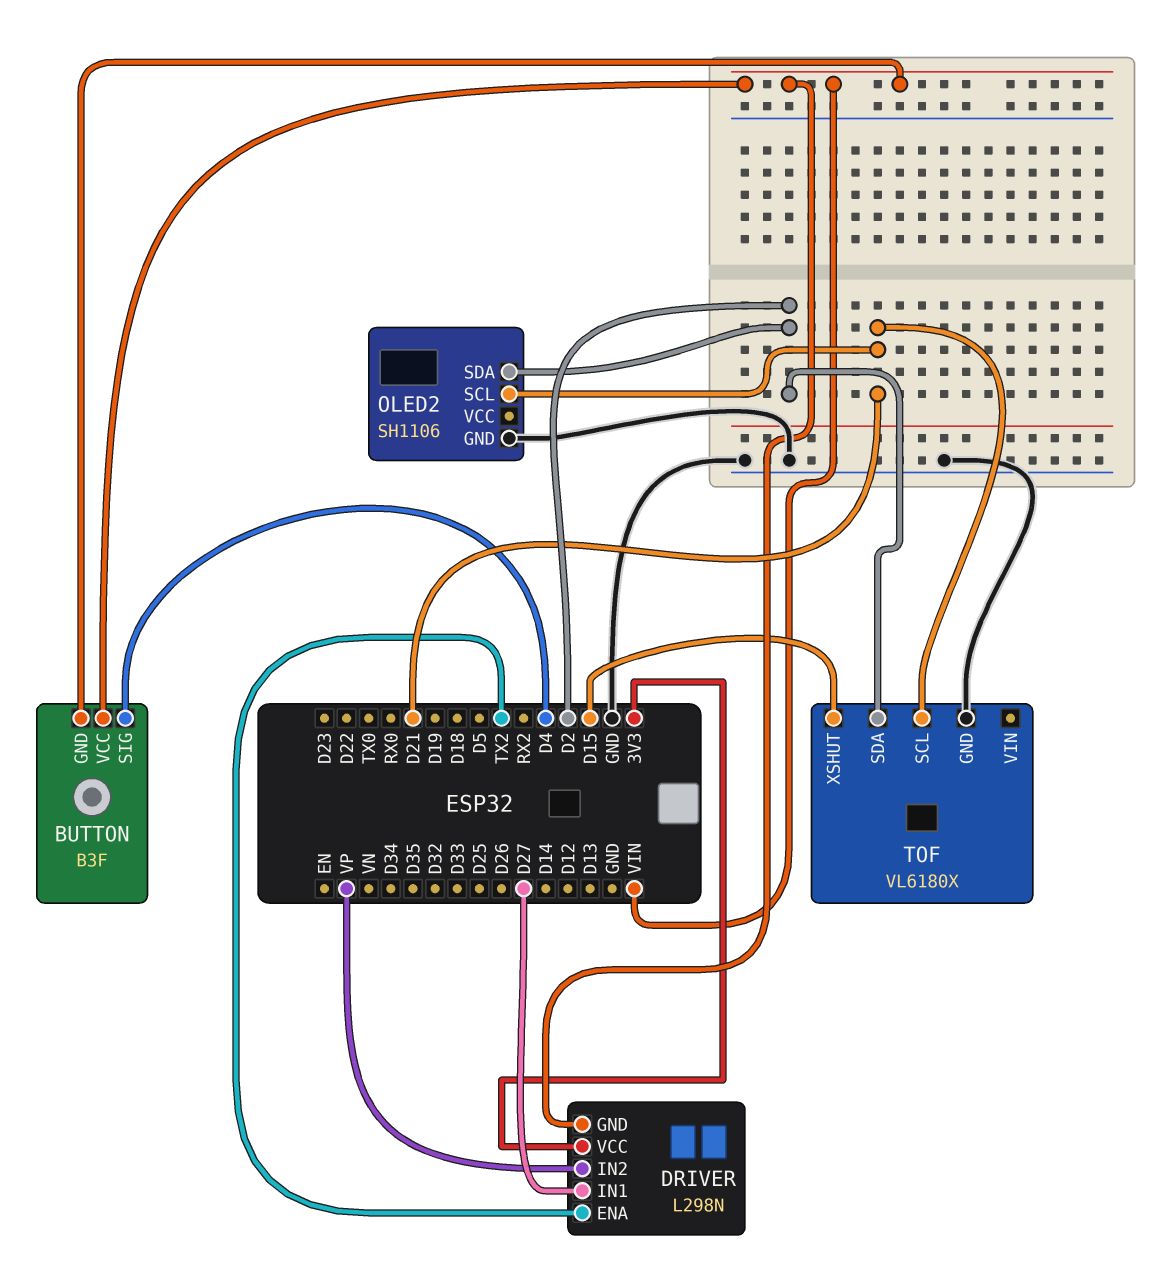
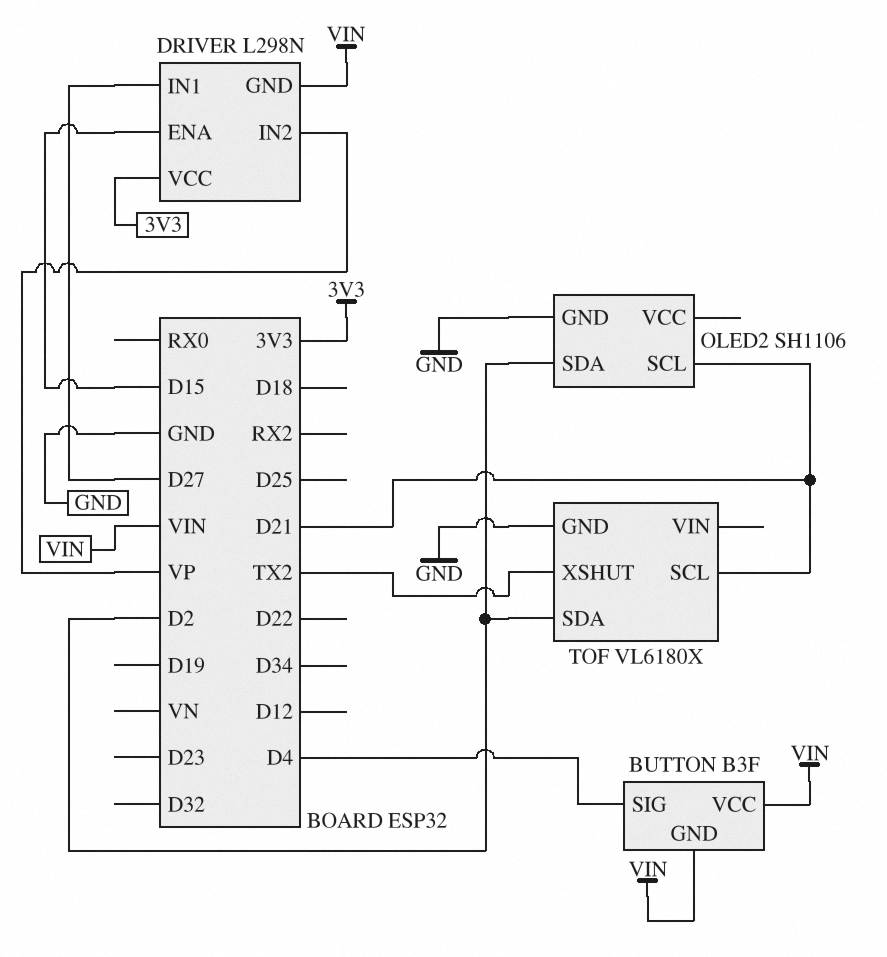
DRIVER pin ENA: TX2 -> D15
TOF pin XSHUT: D15 -> TX2

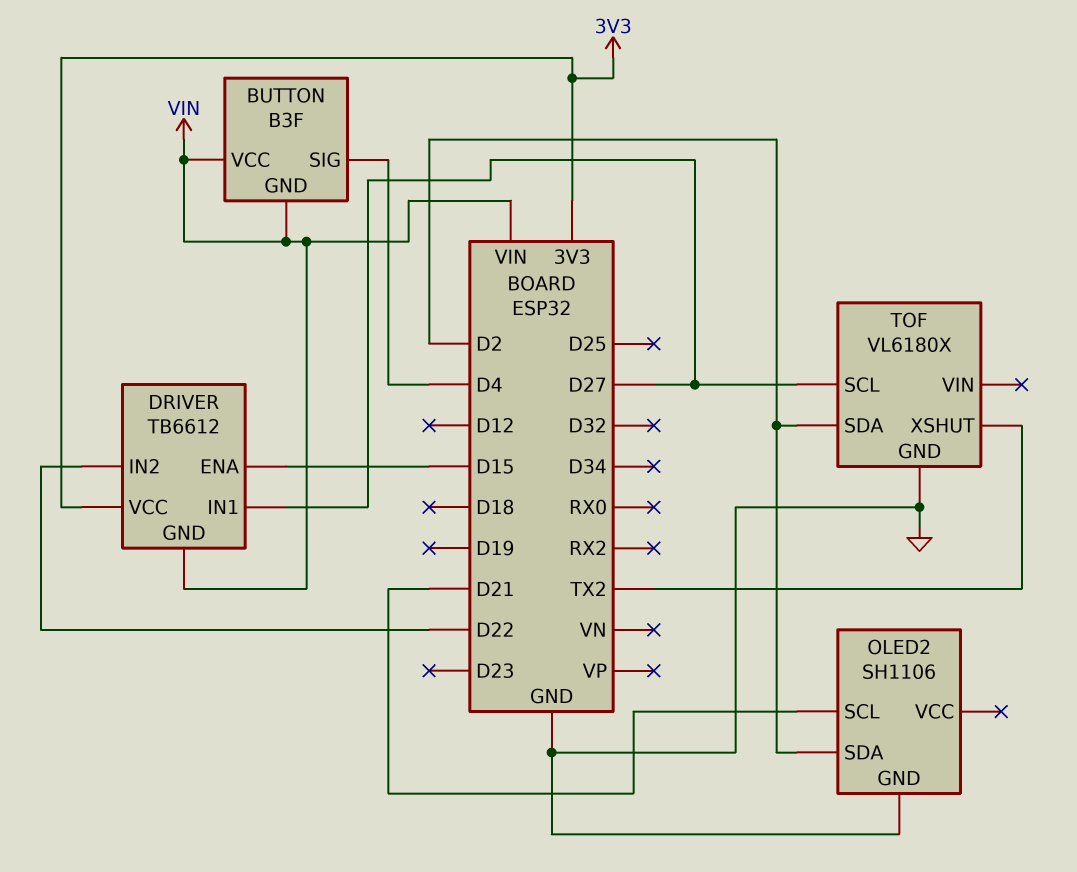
DRIVER: L298N -> TB6612
DRIVER pin IN2: VP -> D22
TOF pin SCL: D21 -> D27

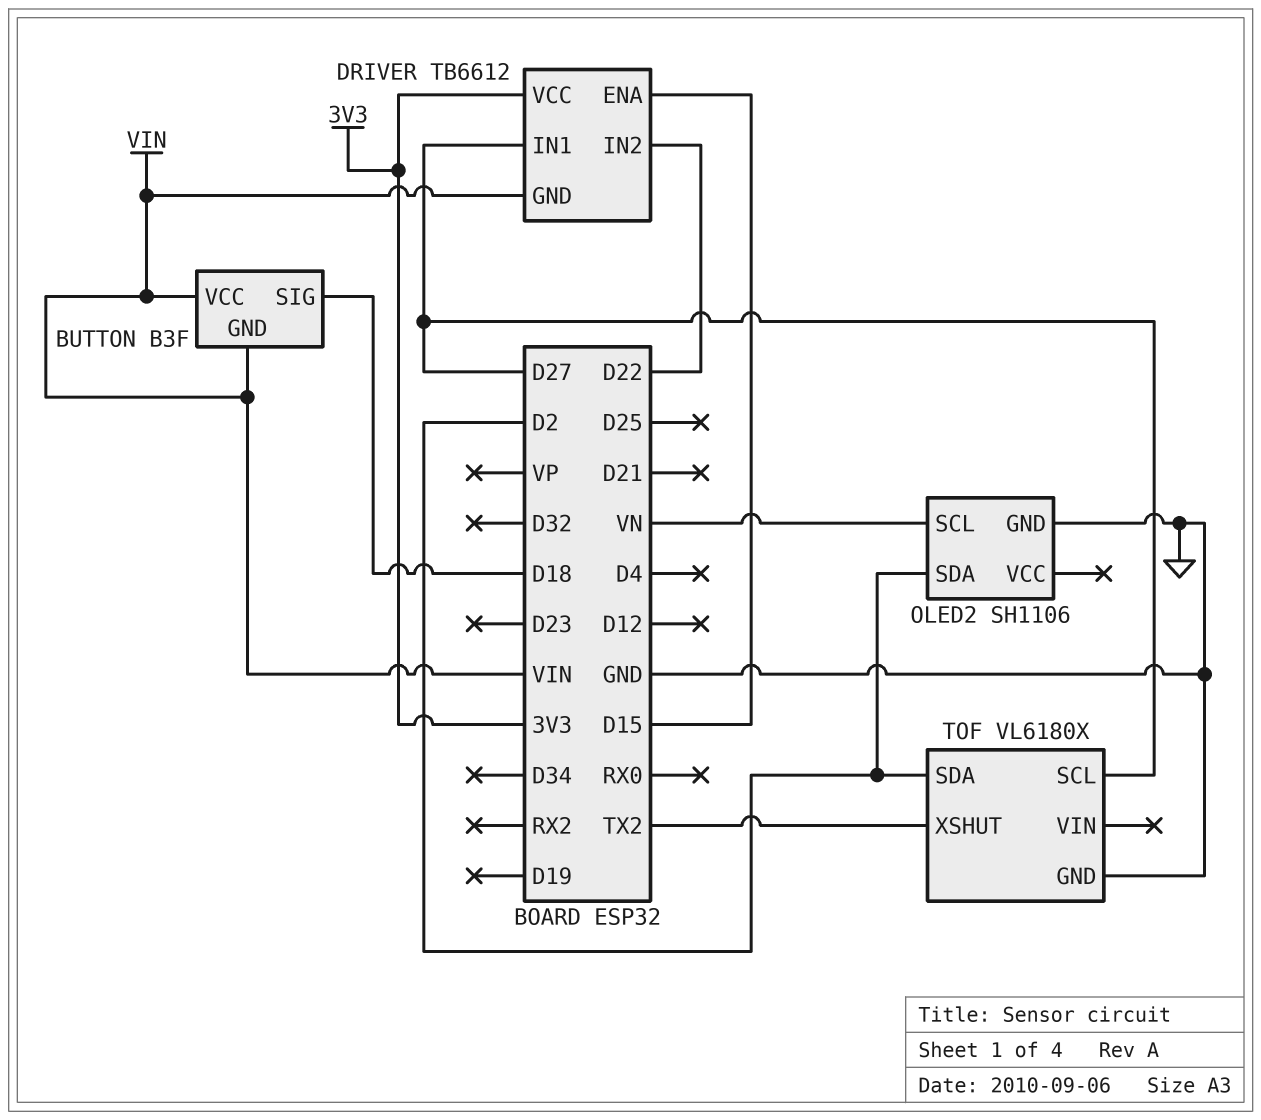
BUTTON pin SIG: D4 -> D18
OLED2 pin SCL: D21 -> VN

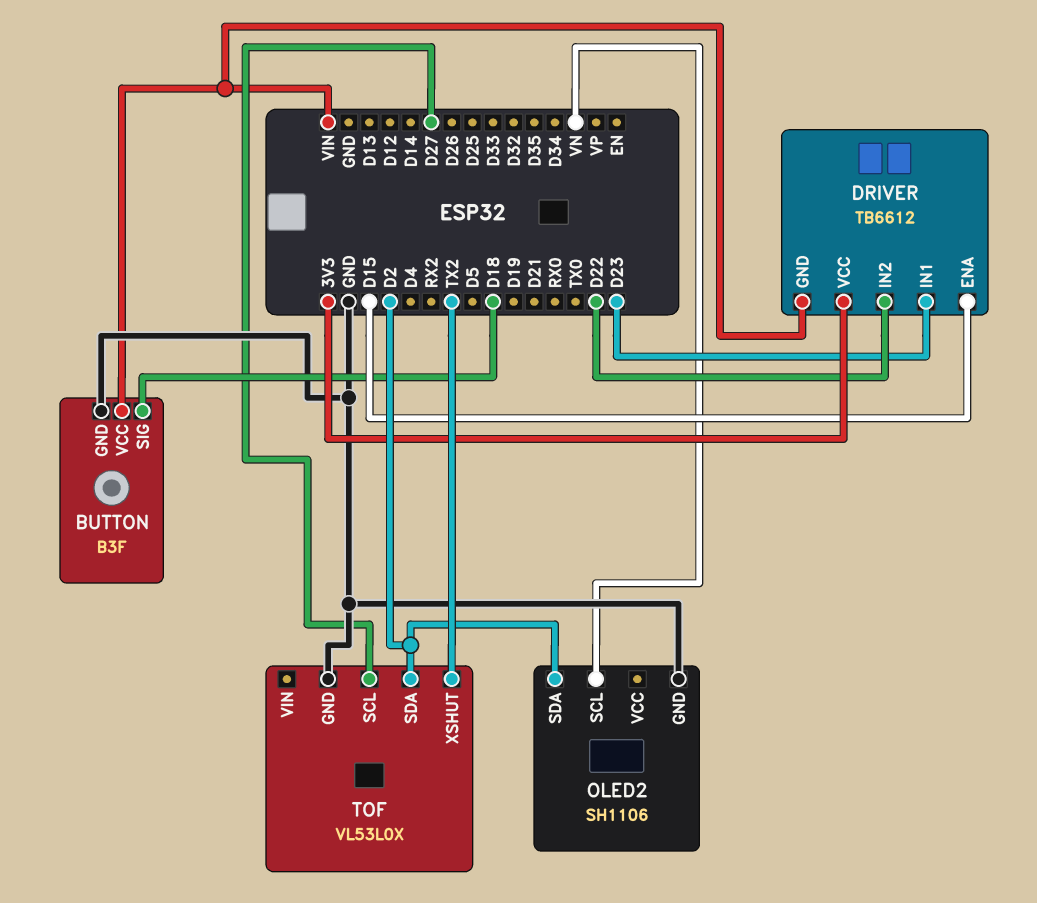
BUTTON pin GND: VIN -> GND
DRIVER pin IN1: D27 -> D23
TOF: VL6180X -> VL53L0X

